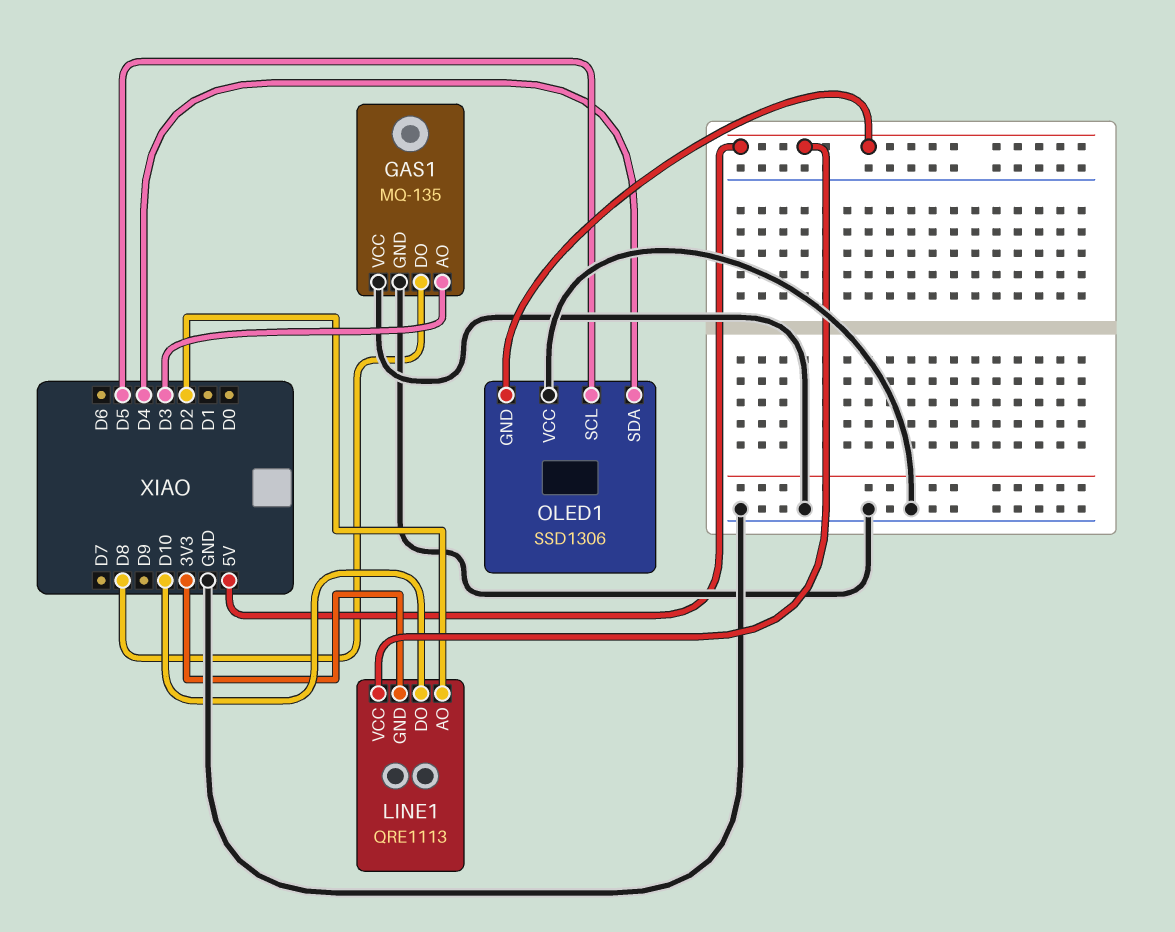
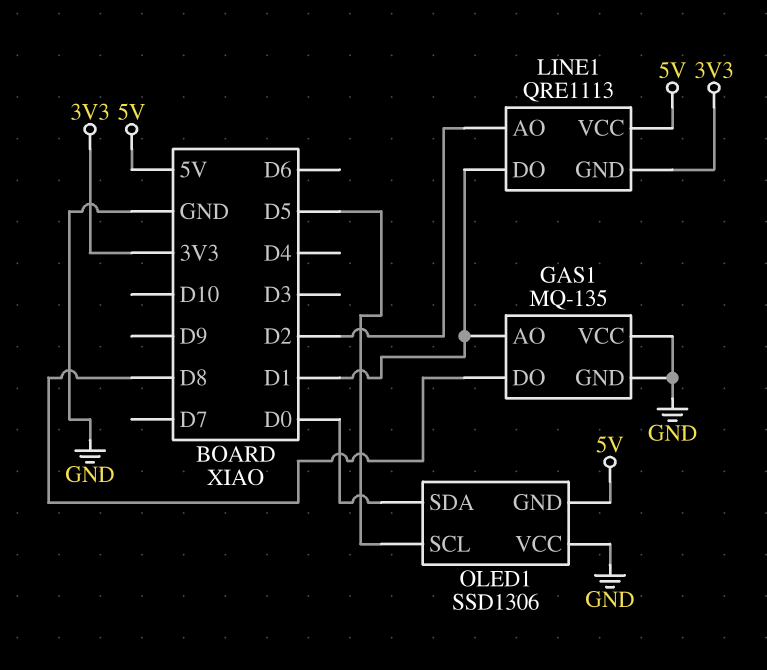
GAS1 pin AO: D3 -> D1
LINE1 pin DO: D10 -> D1
OLED1 pin SDA: D4 -> D0

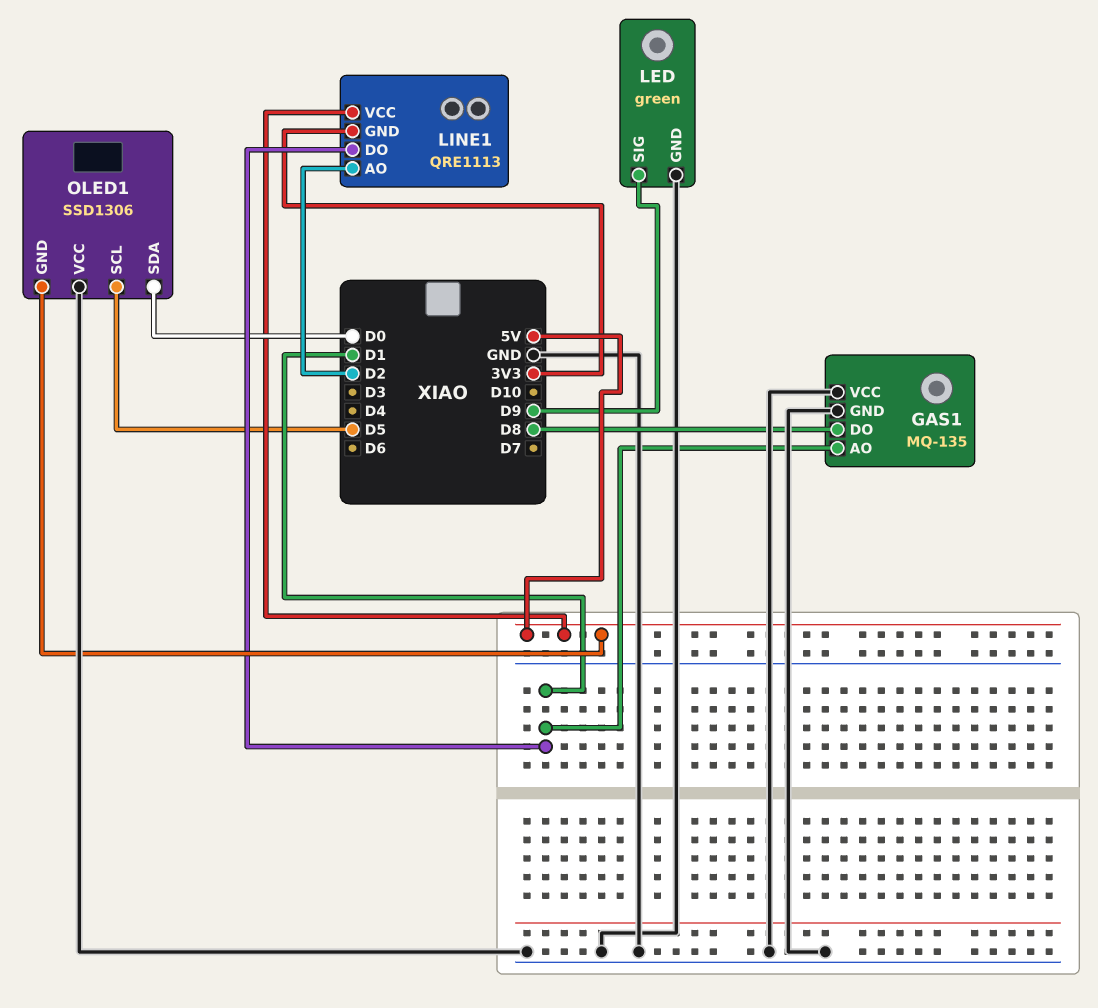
LED: none -> green
LED pin GND: none -> GND
LED pin SIG: none -> D9

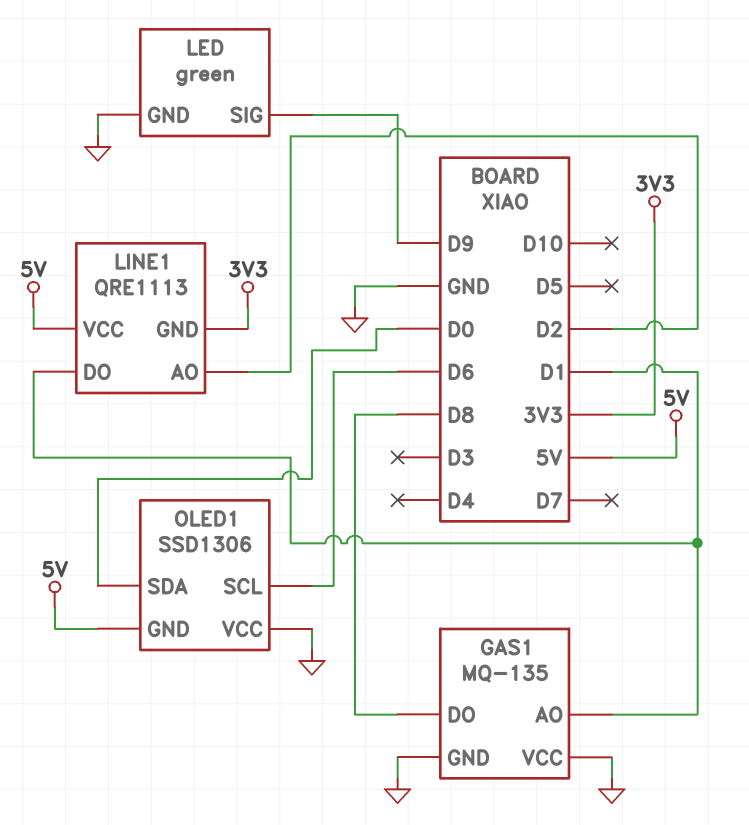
OLED1 pin SCL: D5 -> D6

